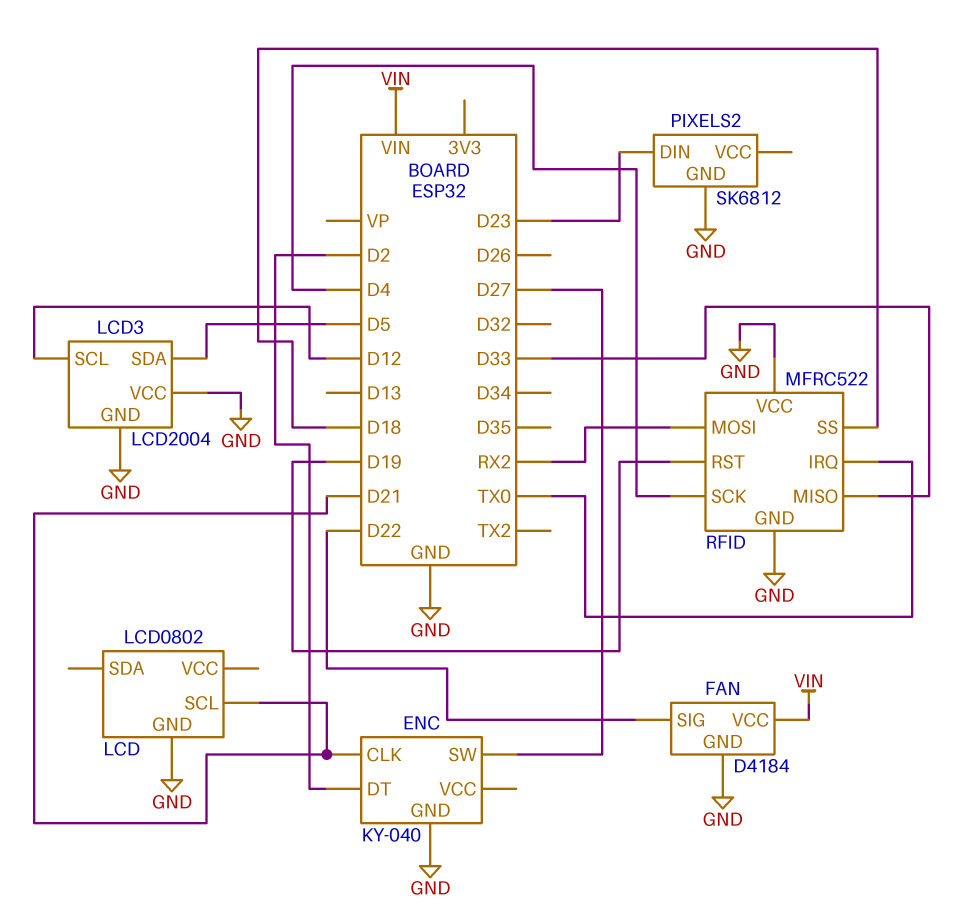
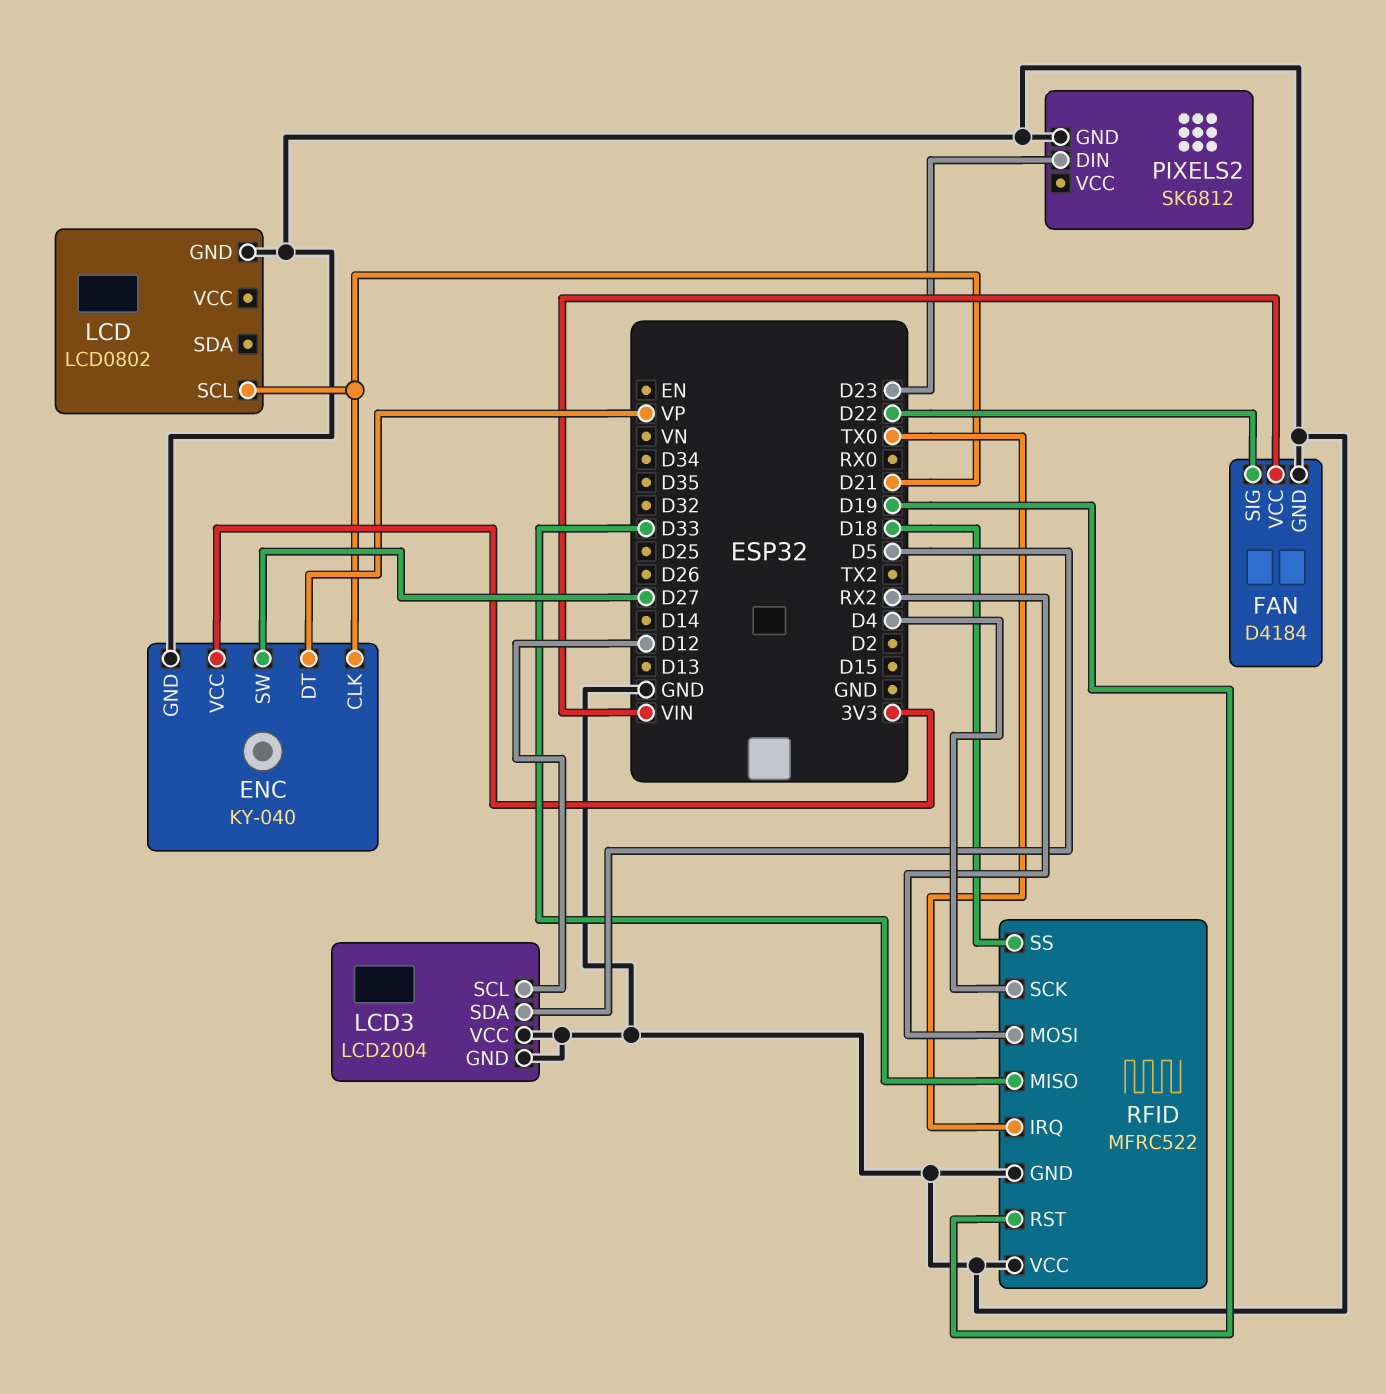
ENC pin DT: D2 -> VP
ENC pin VCC: none -> 3V3

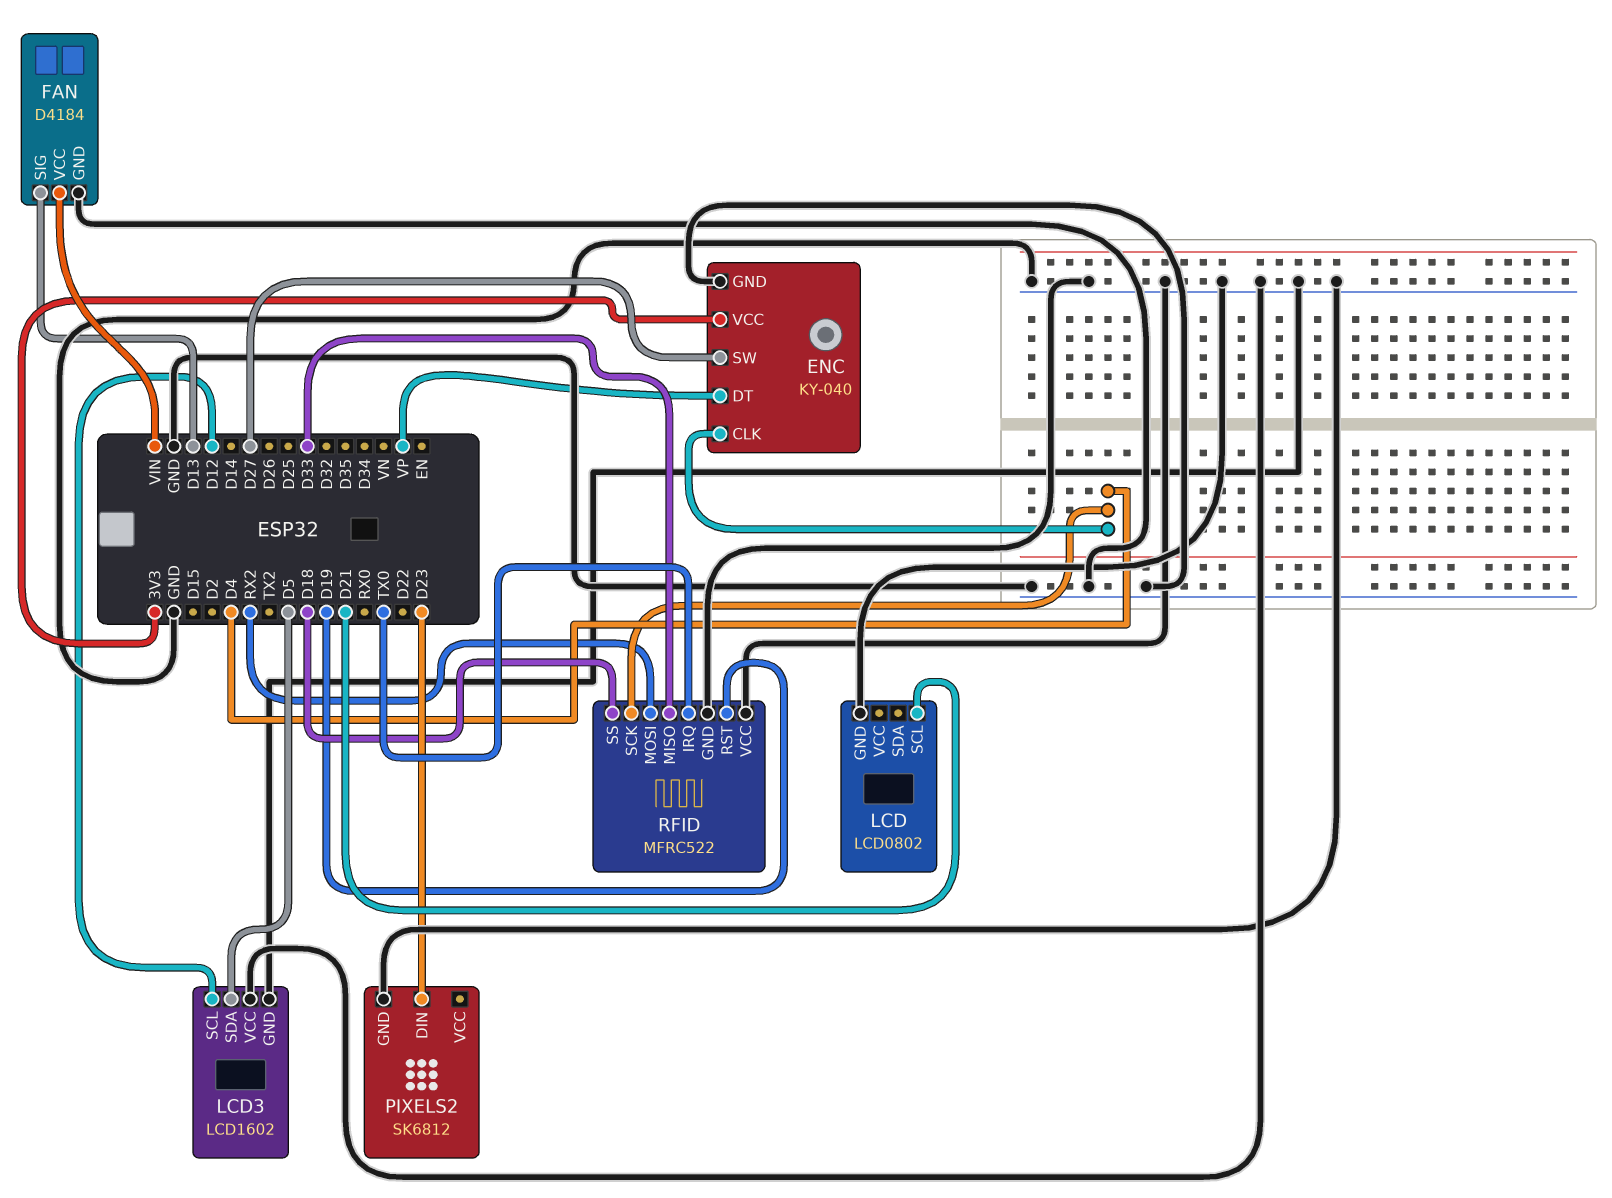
ENC pin CLK: D21 -> D4
FAN pin SIG: D22 -> D13
LCD3: LCD2004 -> LCD1602

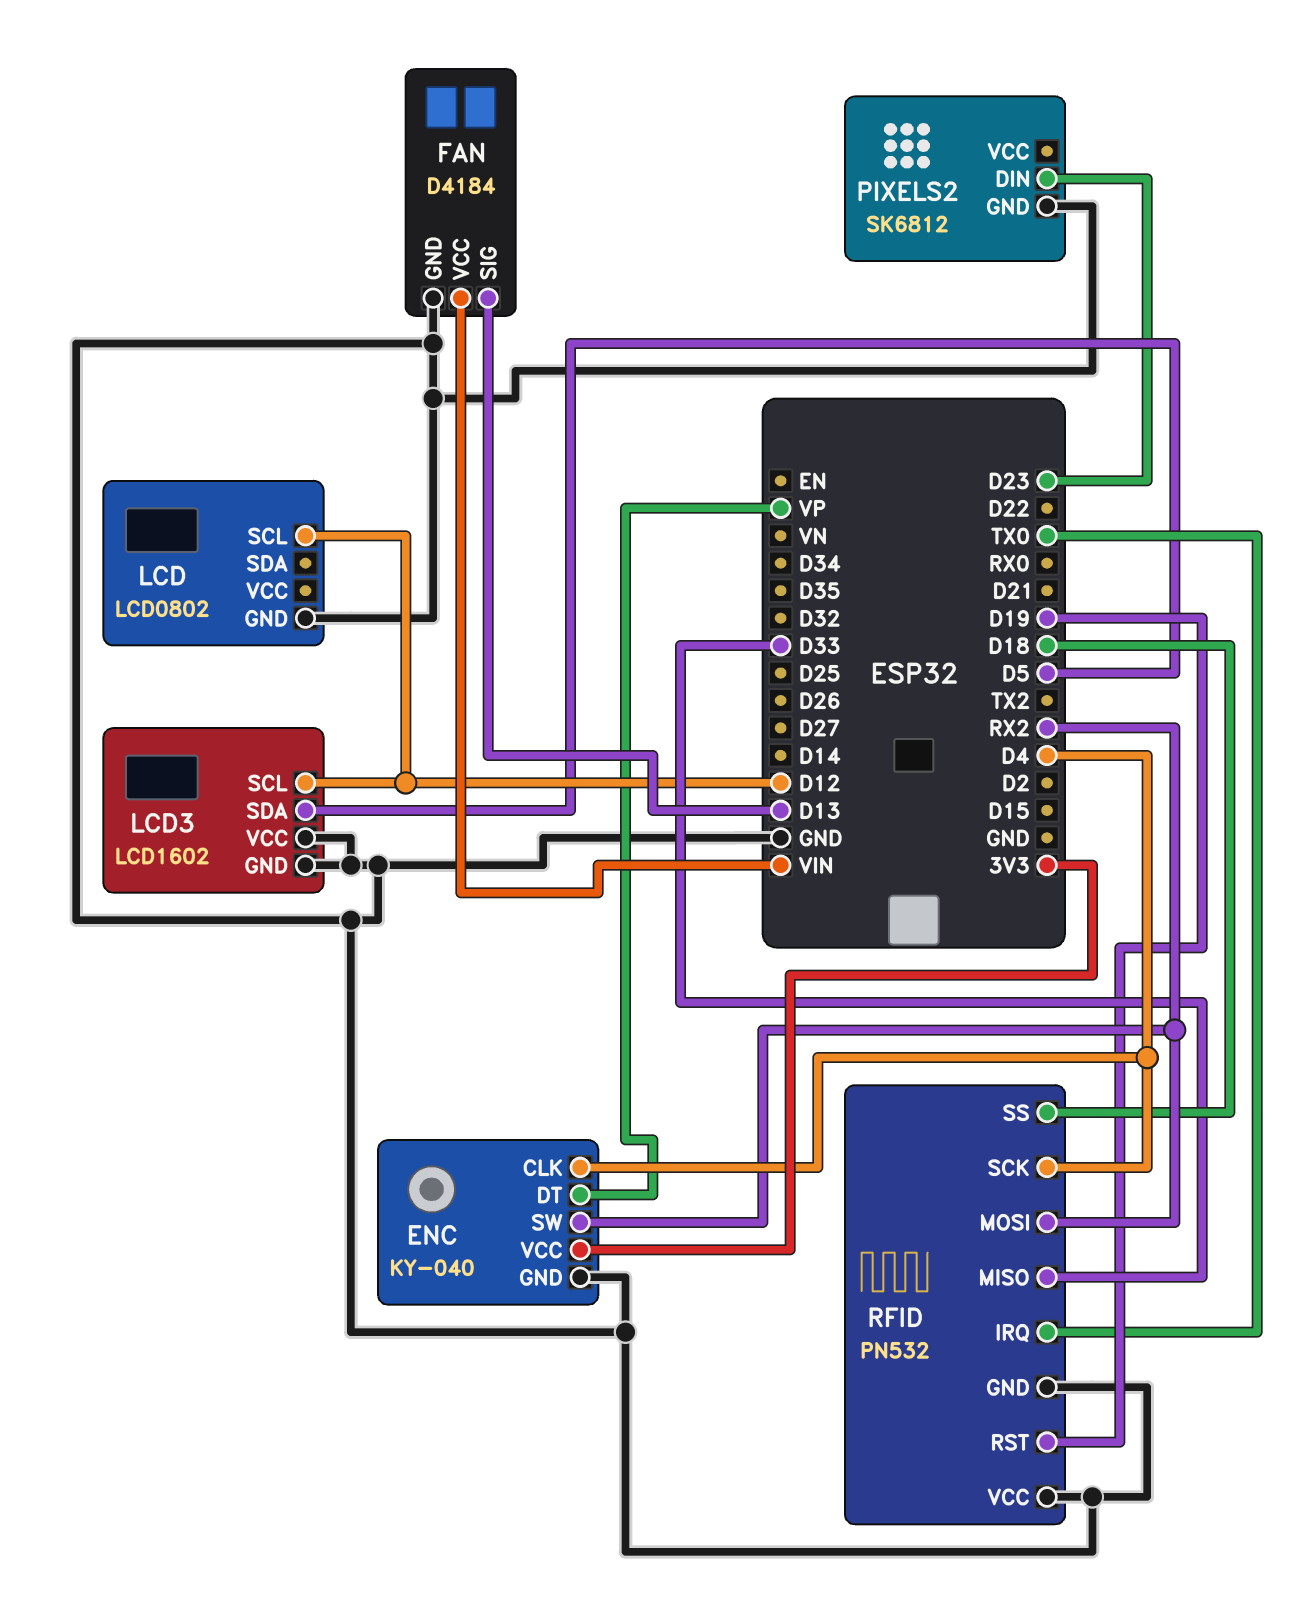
ENC pin SW: D27 -> RX2
LCD pin SCL: D21 -> D12
RFID: MFRC522 -> PN532

